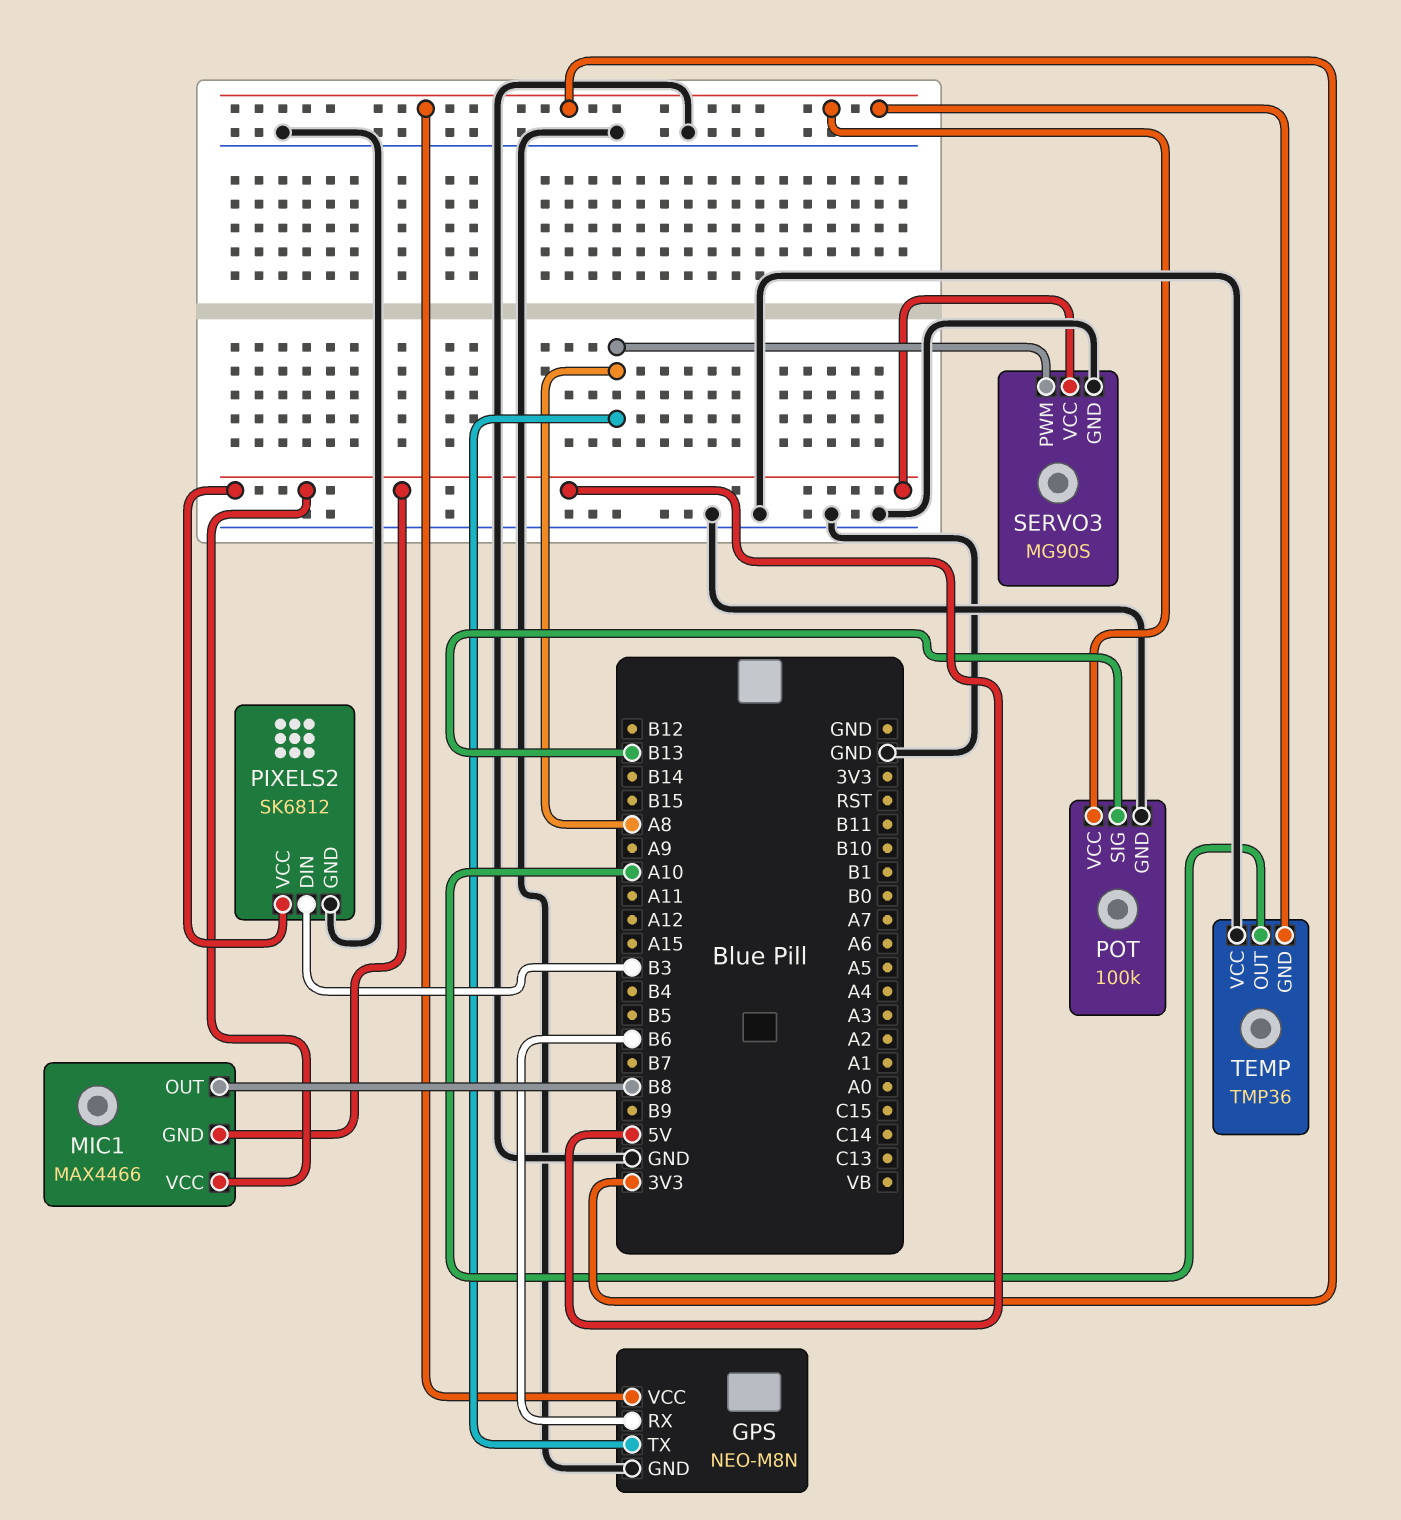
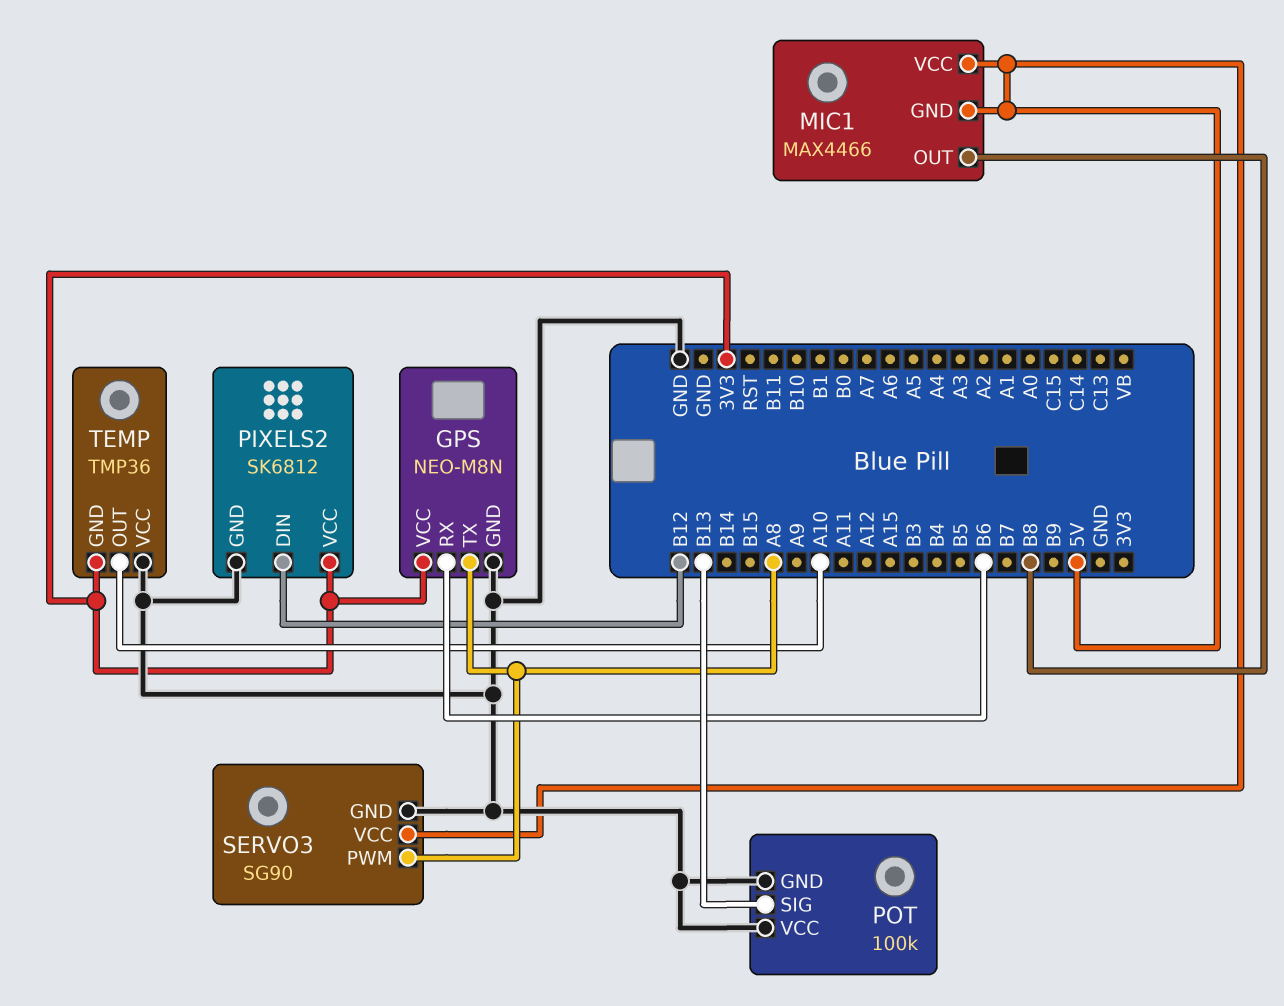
PIXELS2 pin DIN: B3 -> B12
PIXELS2 pin VCC: 5V -> 3V3
POT pin VCC: 3V3 -> GND
SERVO3: MG90S -> SG90

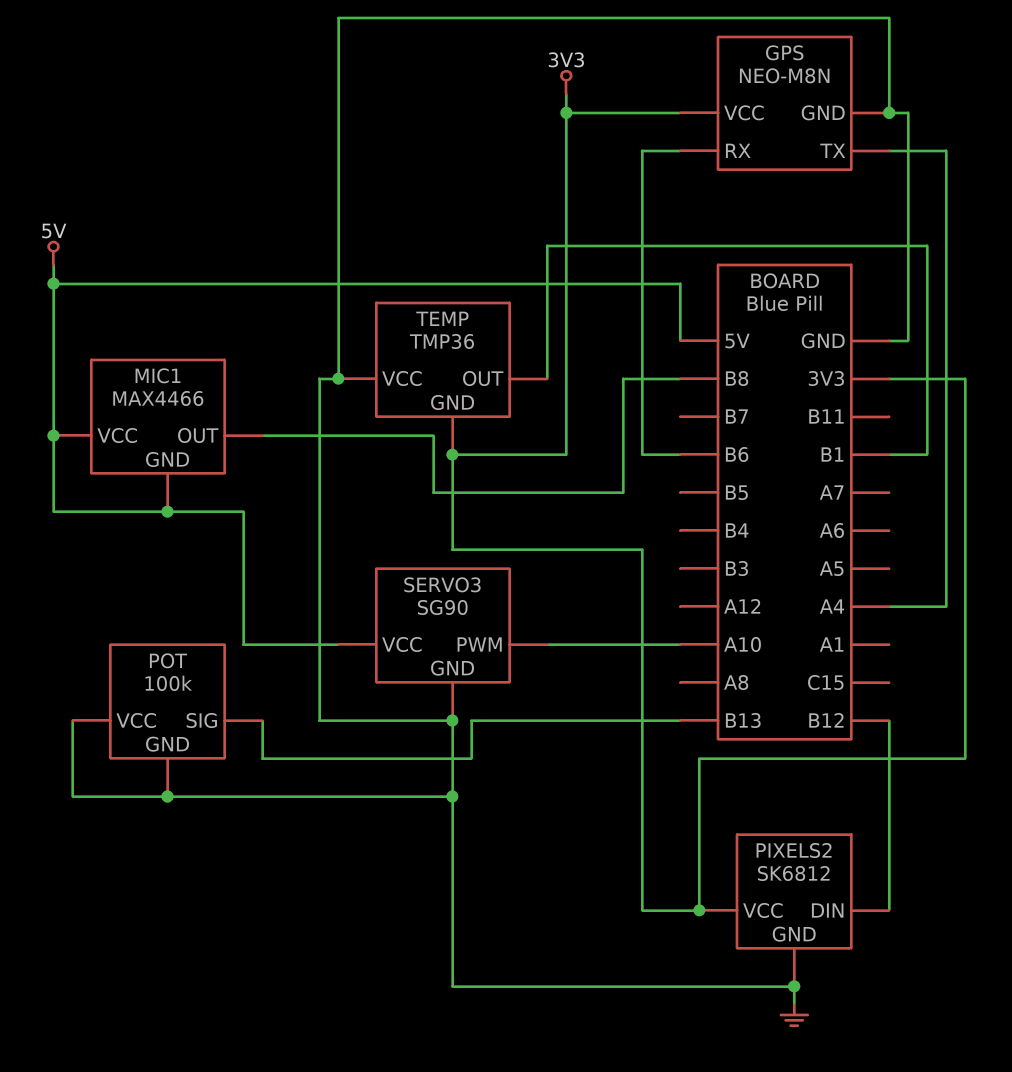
GPS pin TX: A8 -> A4
SERVO3 pin PWM: A8 -> A10
TEMP pin OUT: A10 -> B1

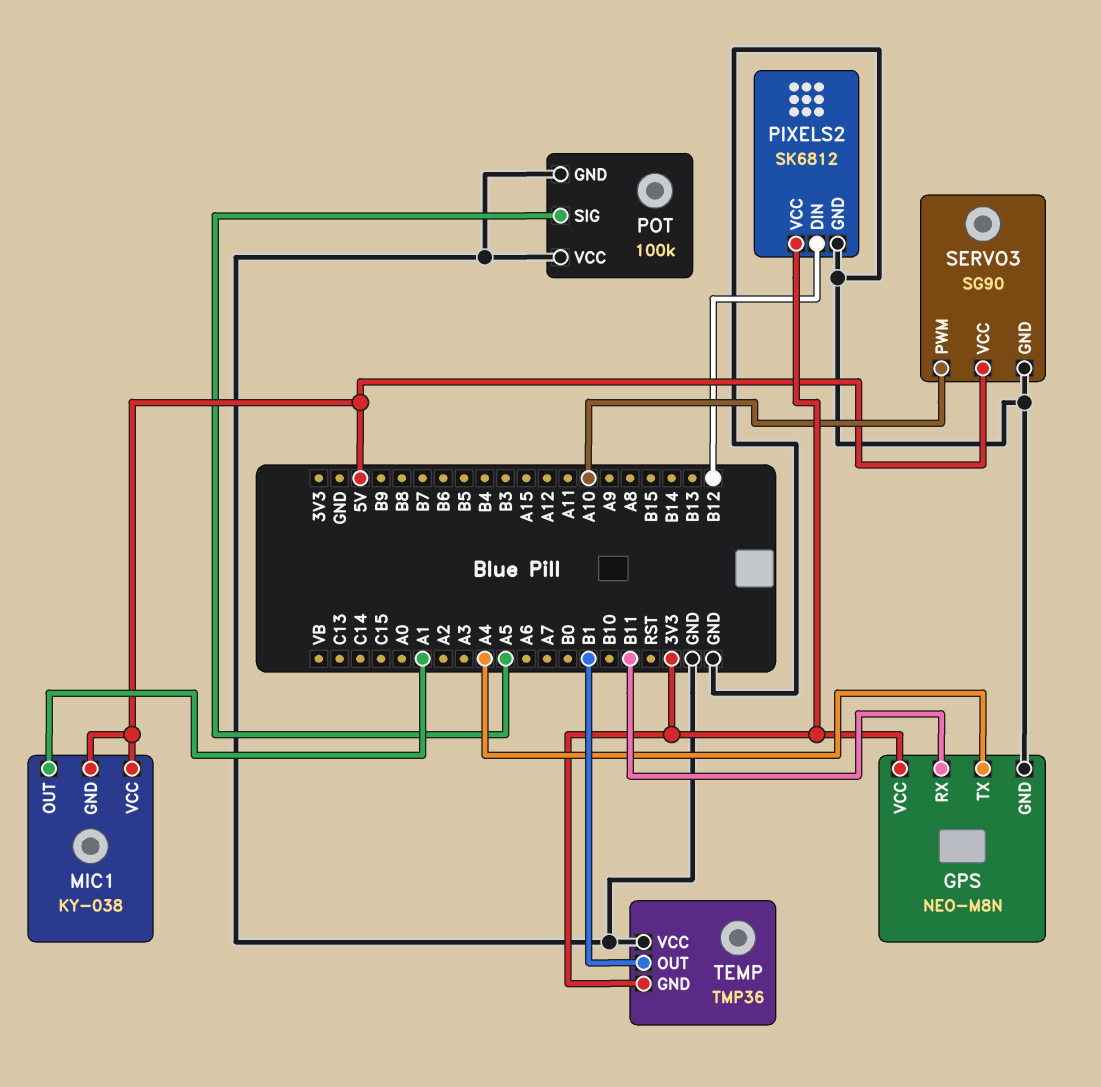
GPS pin RX: B6 -> B11
MIC1: MAX4466 -> KY-038
MIC1 pin OUT: B8 -> A1
POT pin SIG: B13 -> A5

